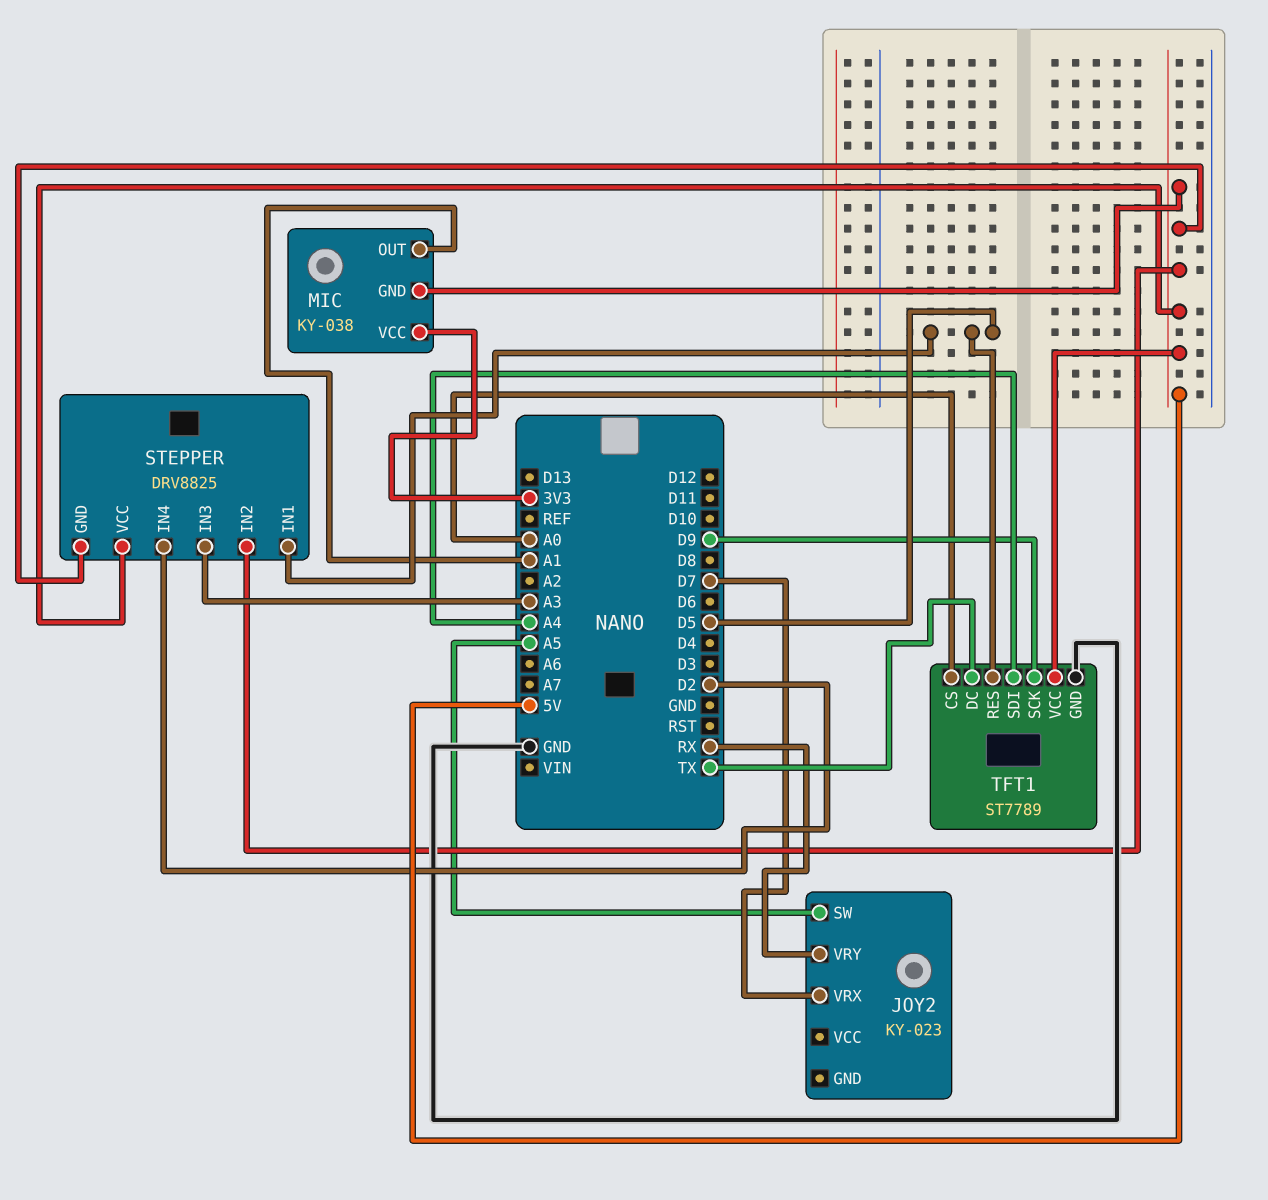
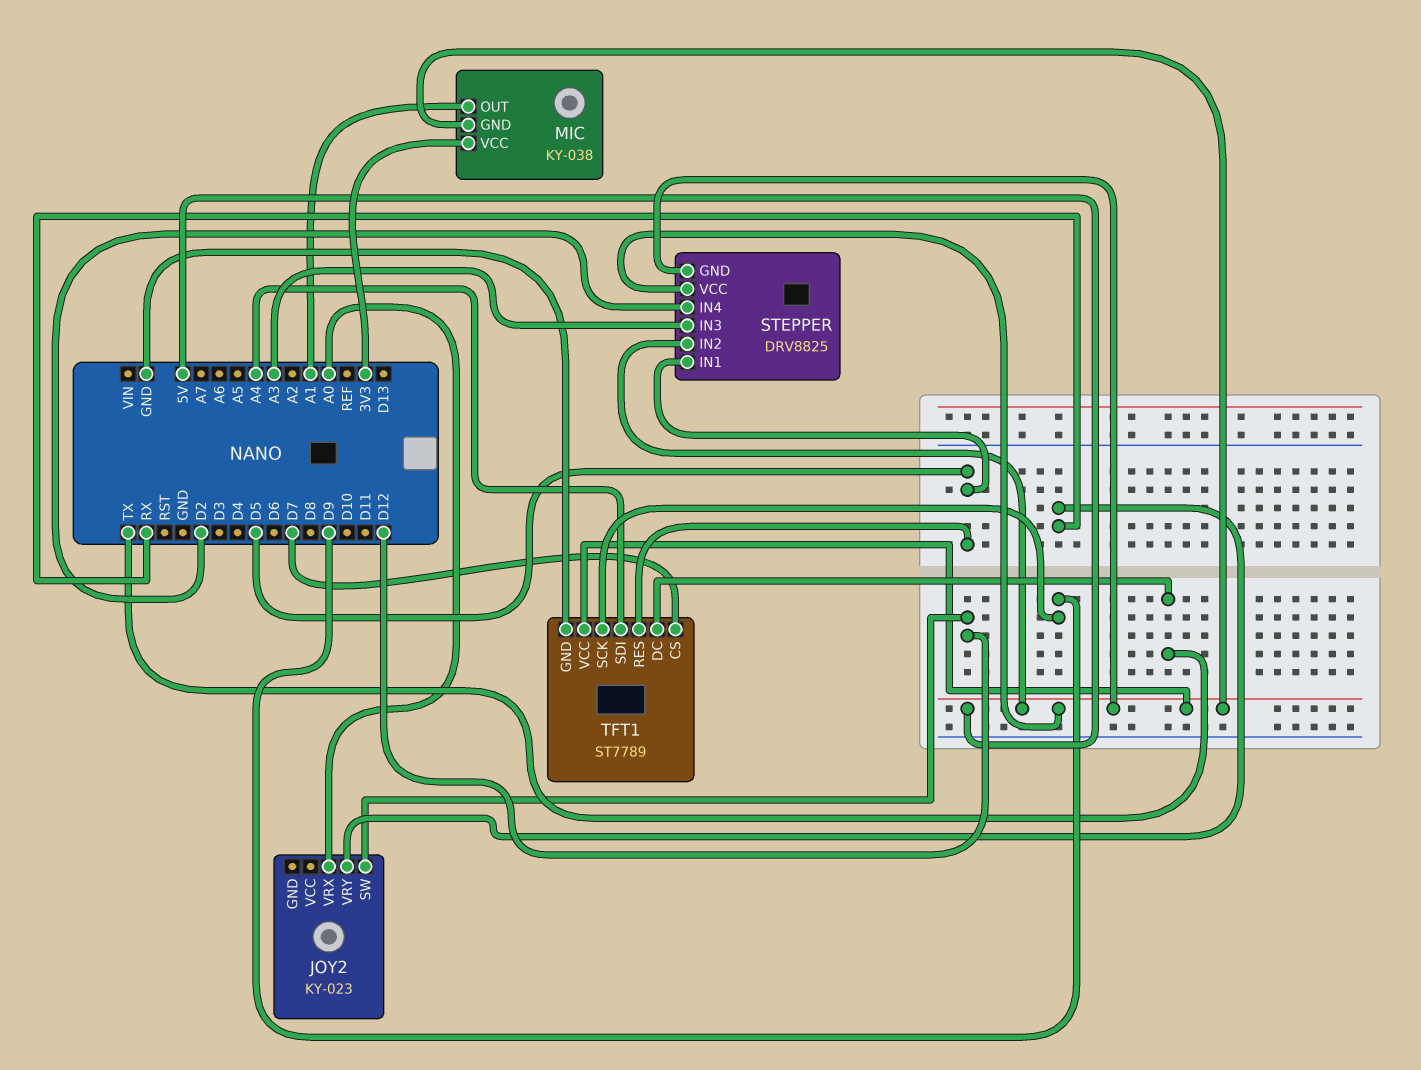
JOY2 pin SW: A5 -> D12
JOY2 pin VRX: D7 -> A0
TFT1 pin CS: A0 -> D7

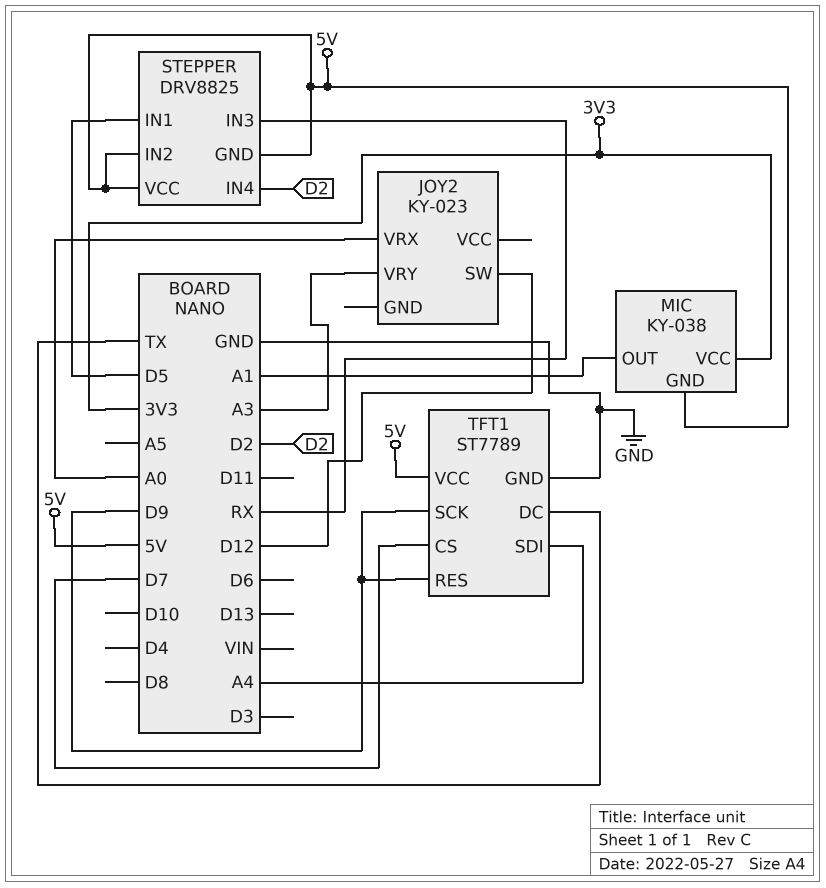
JOY2 pin VRY: RX -> A3
STEPPER pin IN3: A3 -> RX
TFT1 pin RES: D5 -> D9

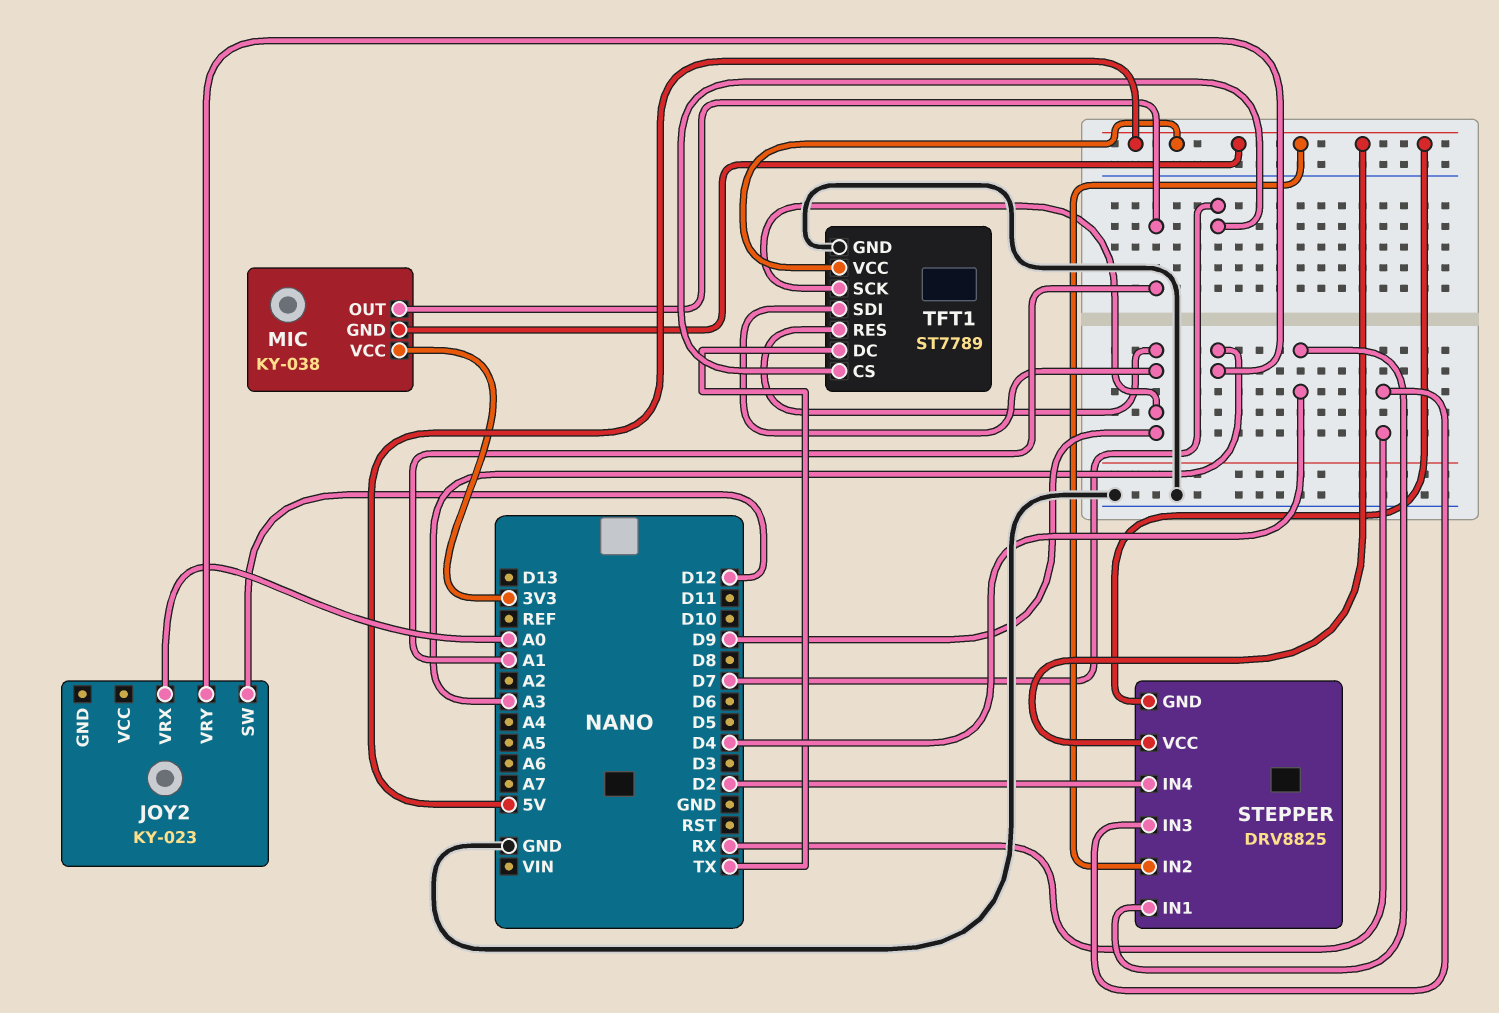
STEPPER pin IN1: D5 -> D4
TFT1 pin SDI: A4 -> D9

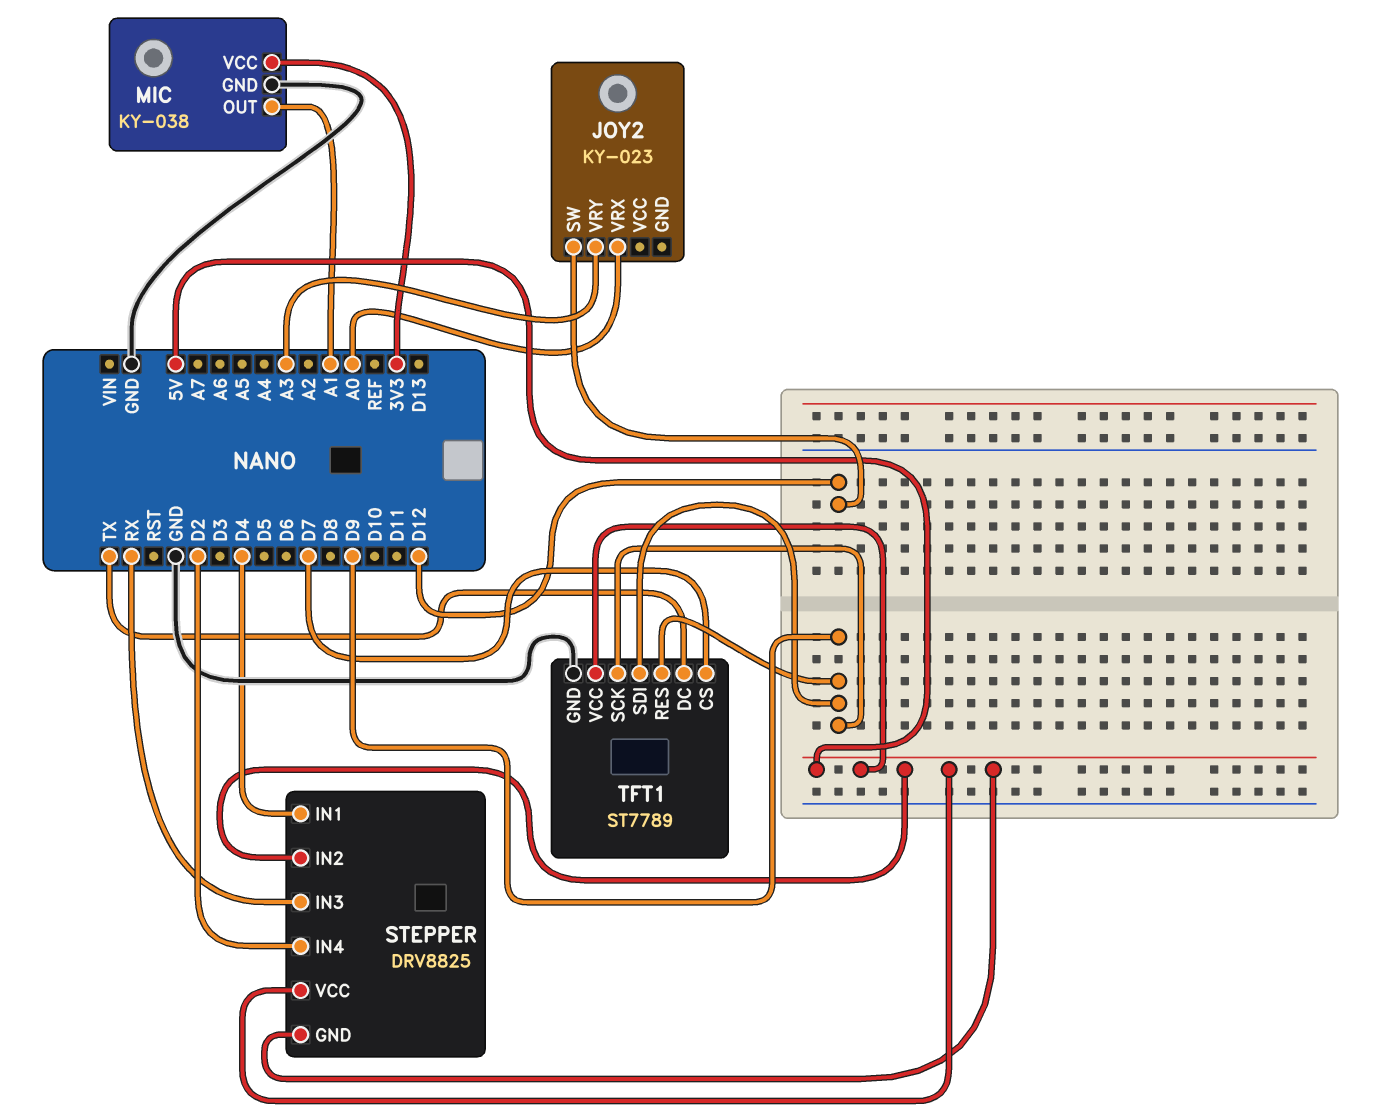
MIC pin GND: 5V -> GND

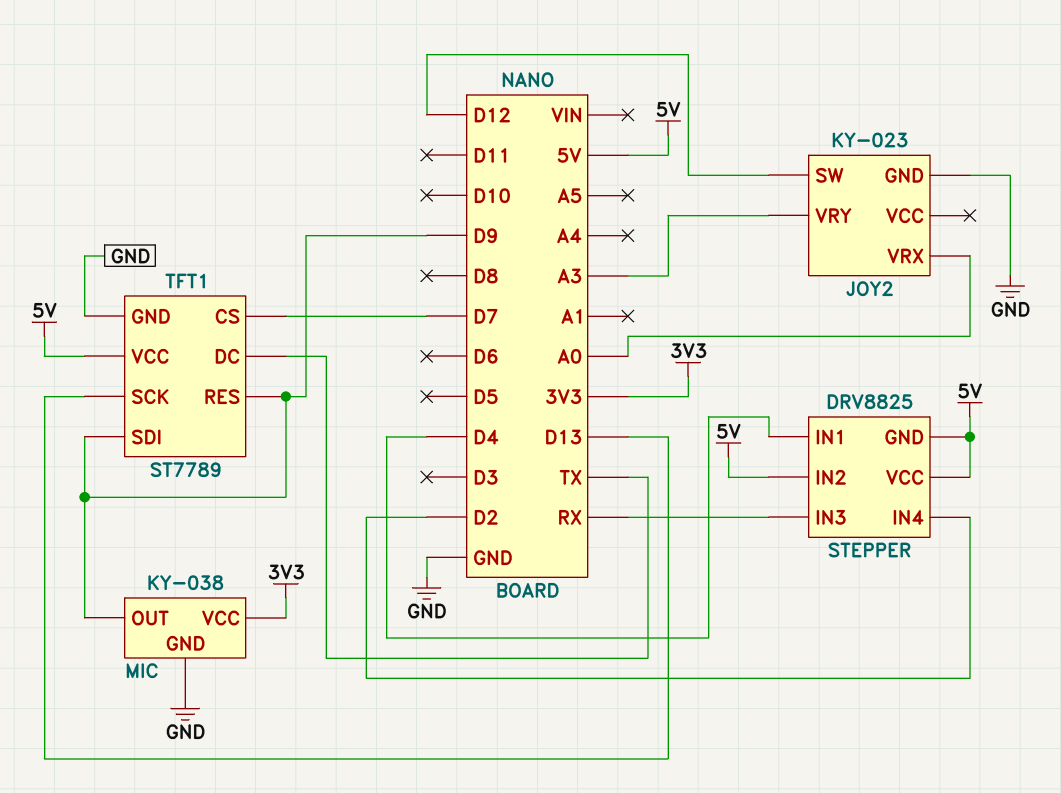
JOY2 pin GND: none -> GND
MIC pin OUT: A1 -> D9
TFT1 pin SCK: D9 -> D13

